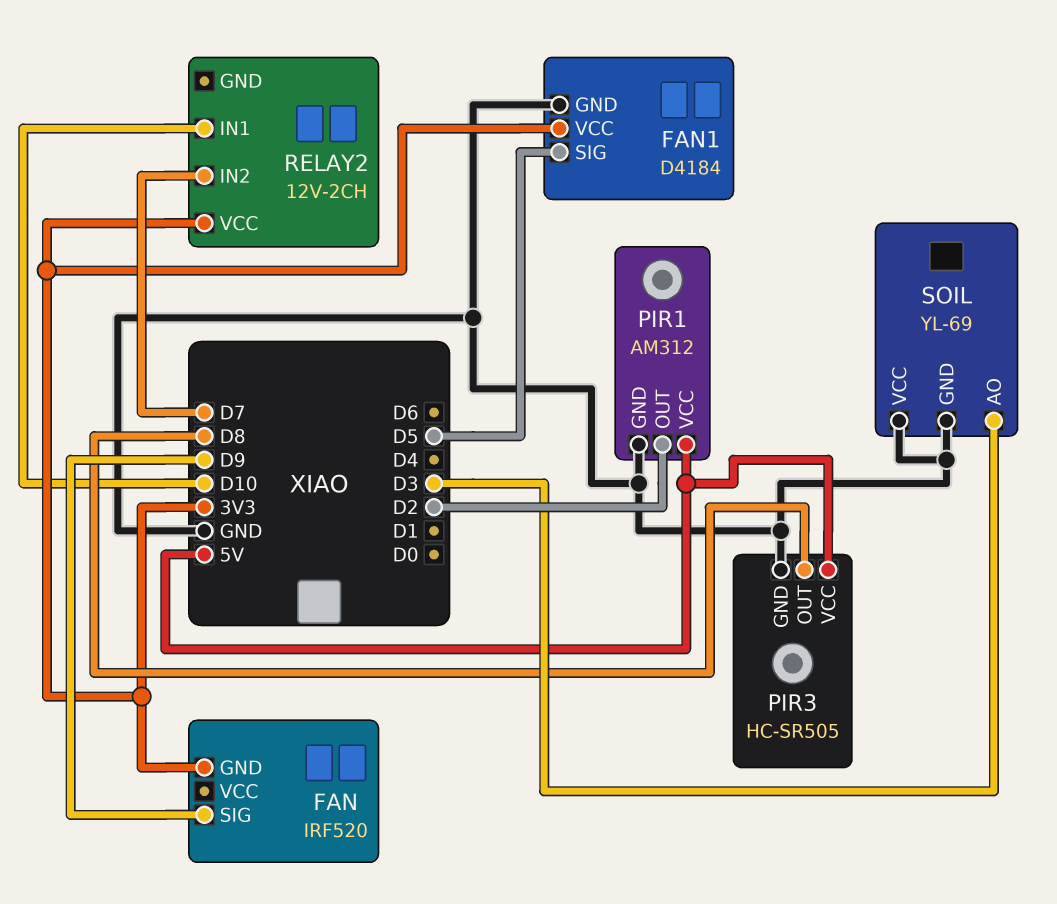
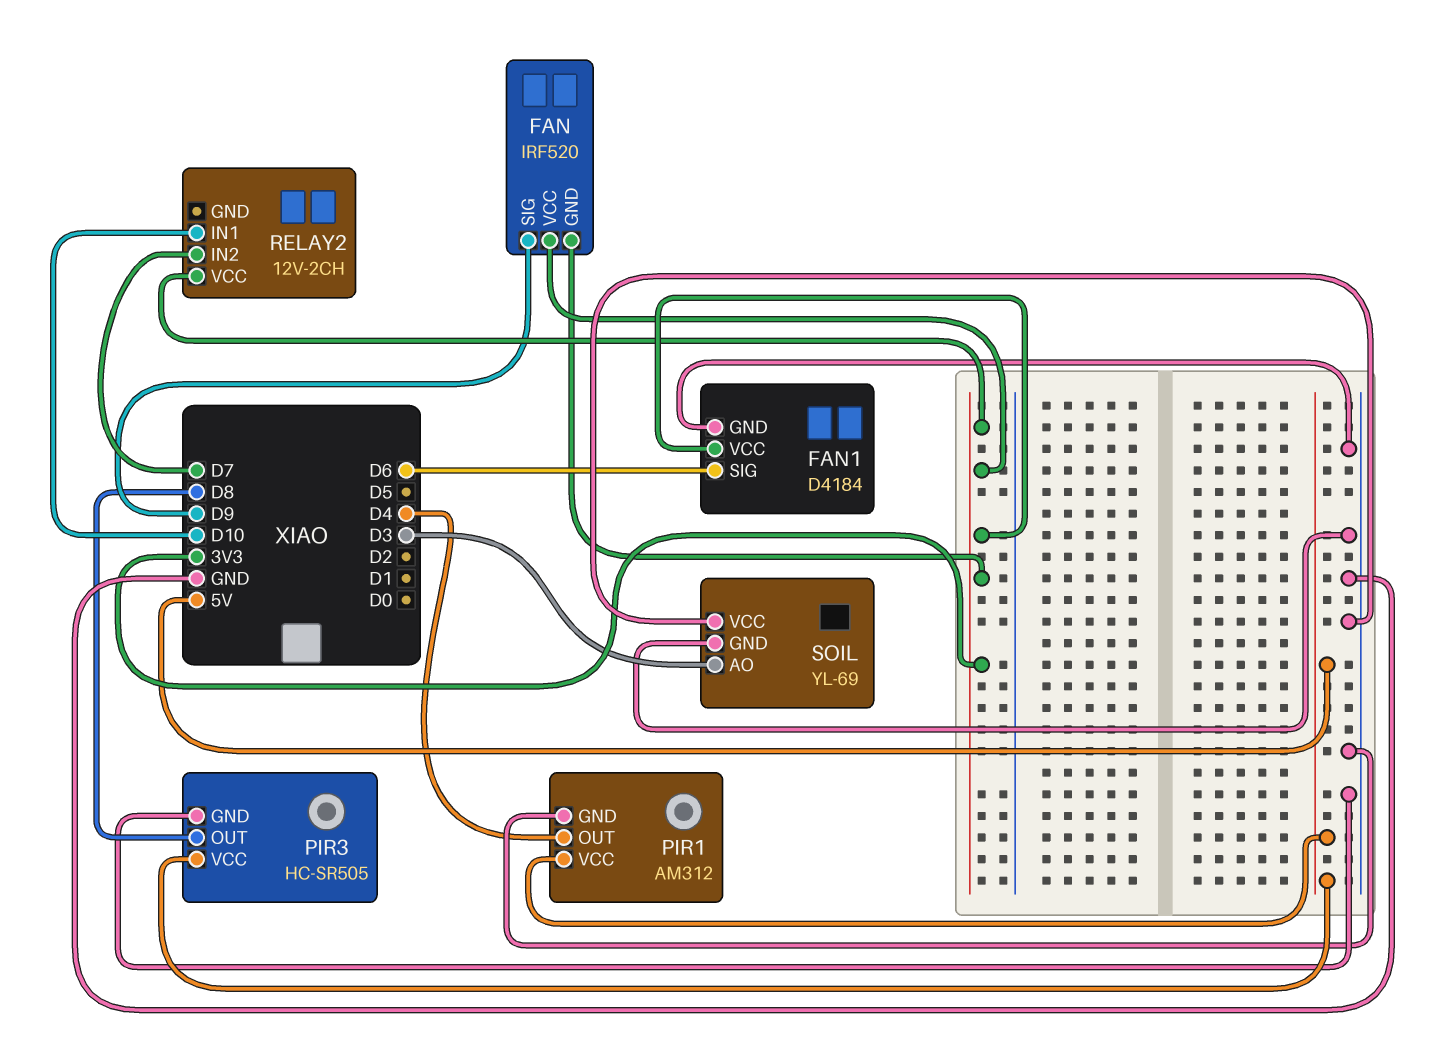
FAN pin VCC: none -> 3V3
FAN1 pin SIG: D5 -> D6
PIR1 pin OUT: D2 -> D4

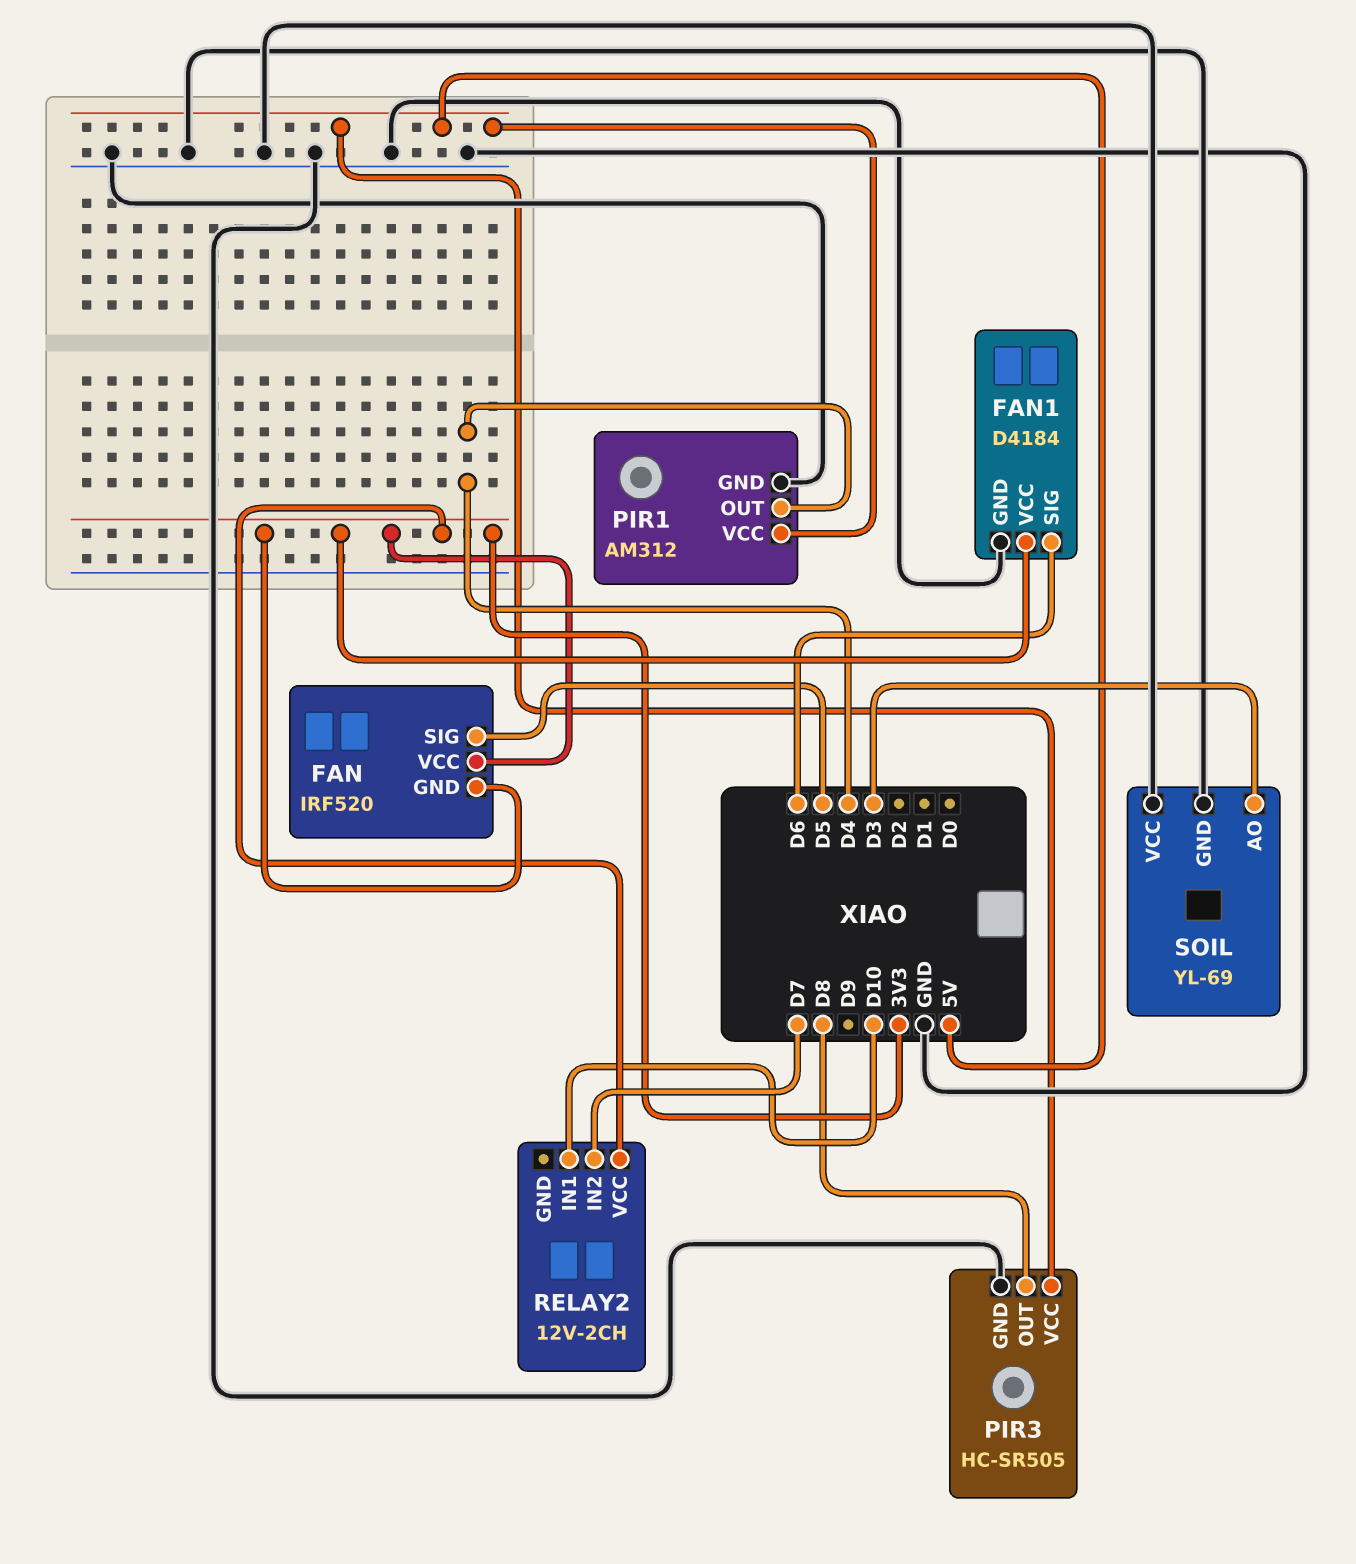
FAN pin SIG: D9 -> D5

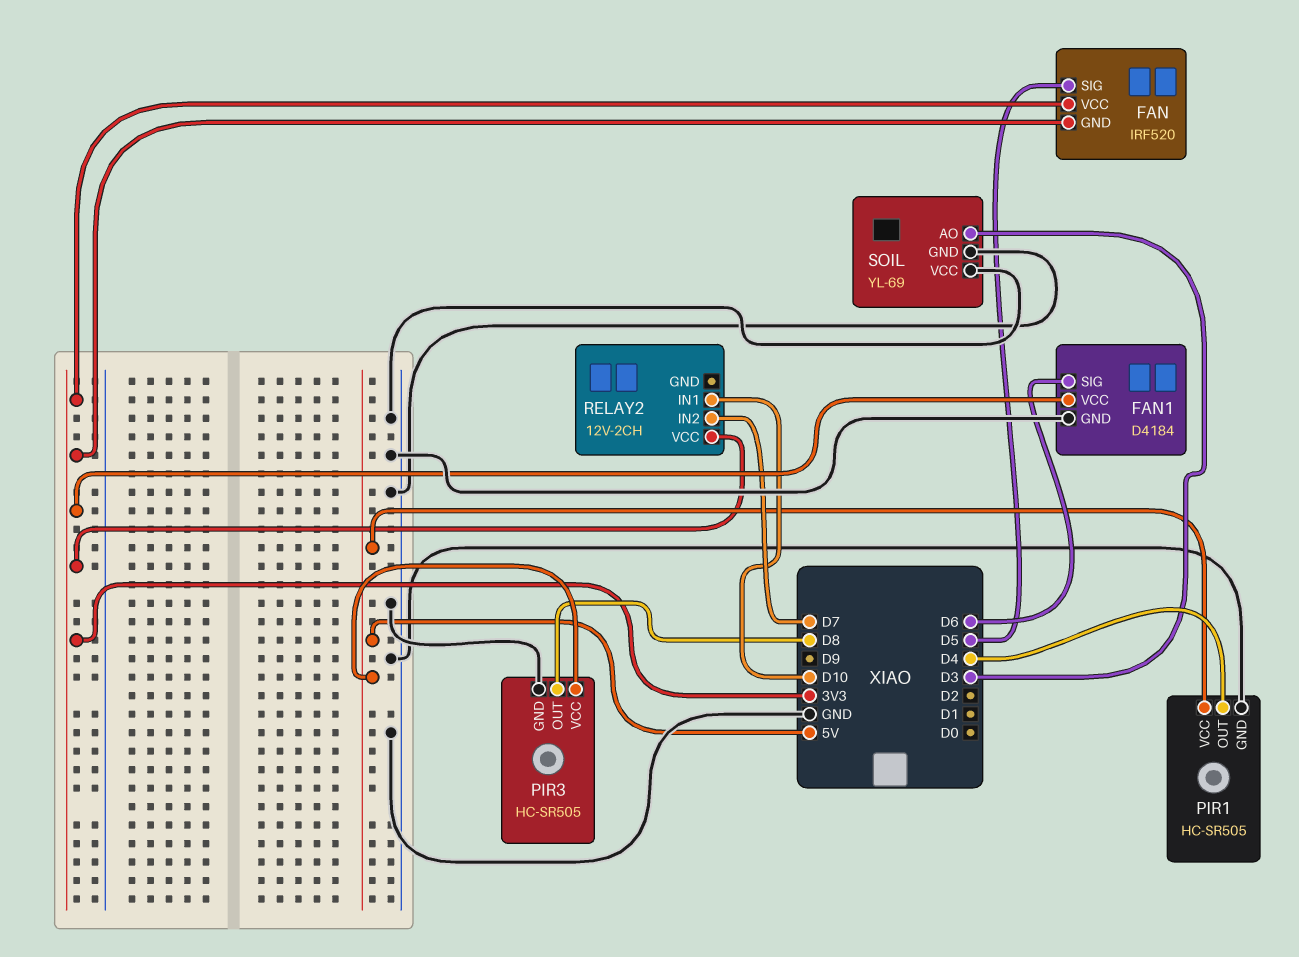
PIR1: AM312 -> HC-SR505

